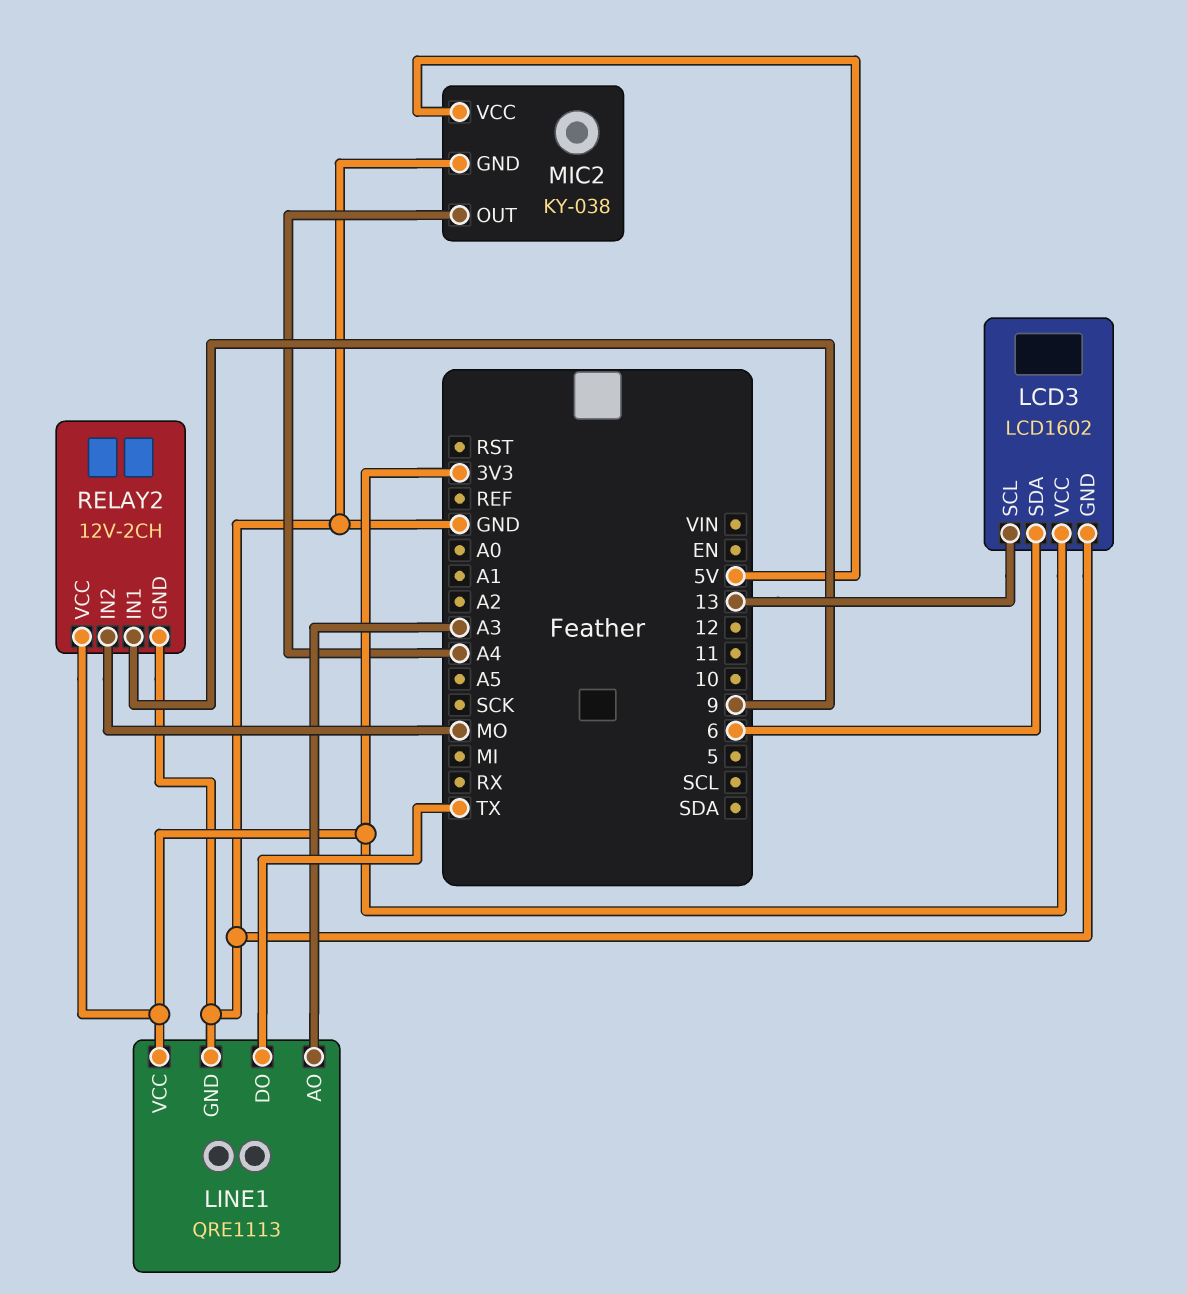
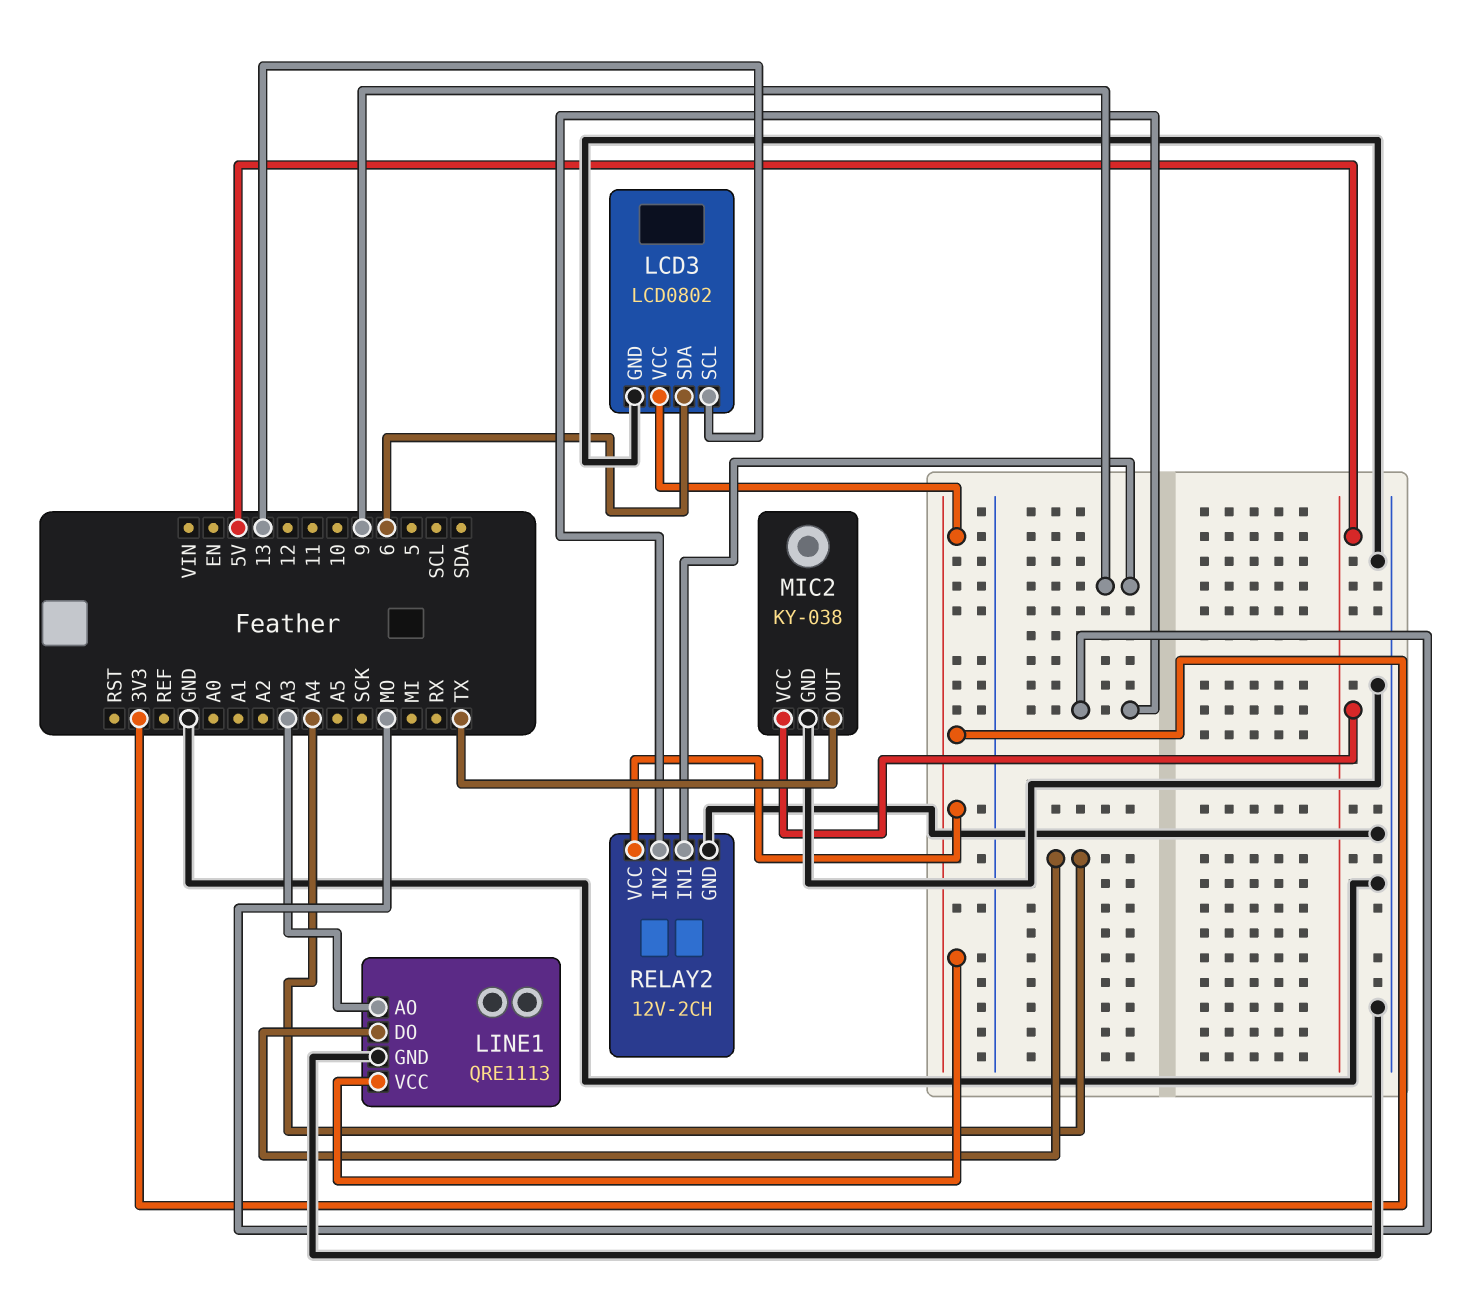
LCD3: LCD1602 -> LCD0802
LINE1 pin DO: TX -> A4
MIC2 pin OUT: A4 -> TX

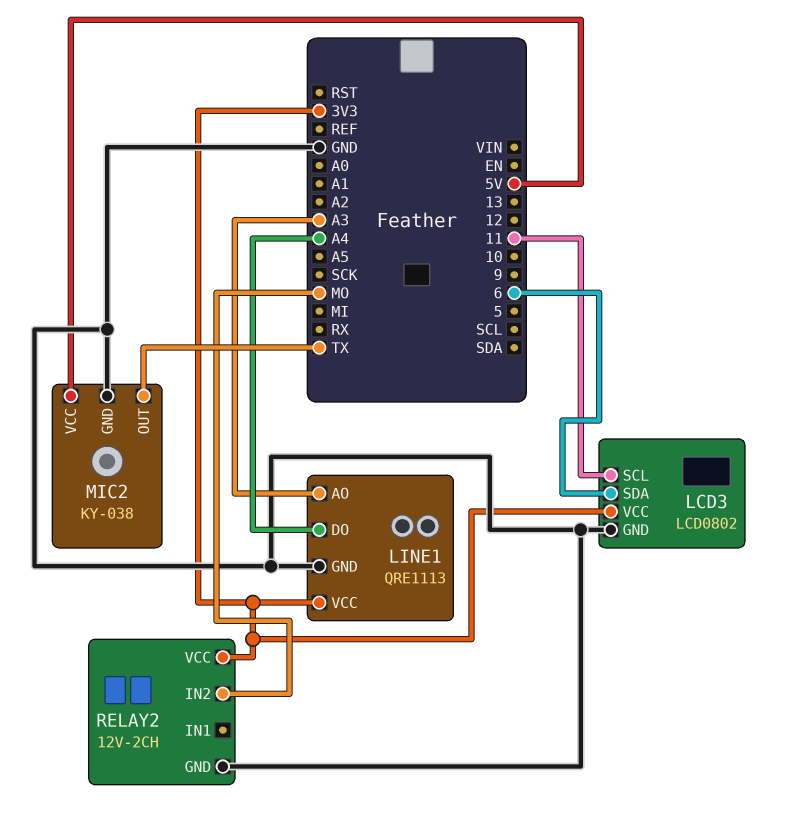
LCD3 pin SCL: 13 -> 11
RELAY2 pin IN1: 9 -> none

